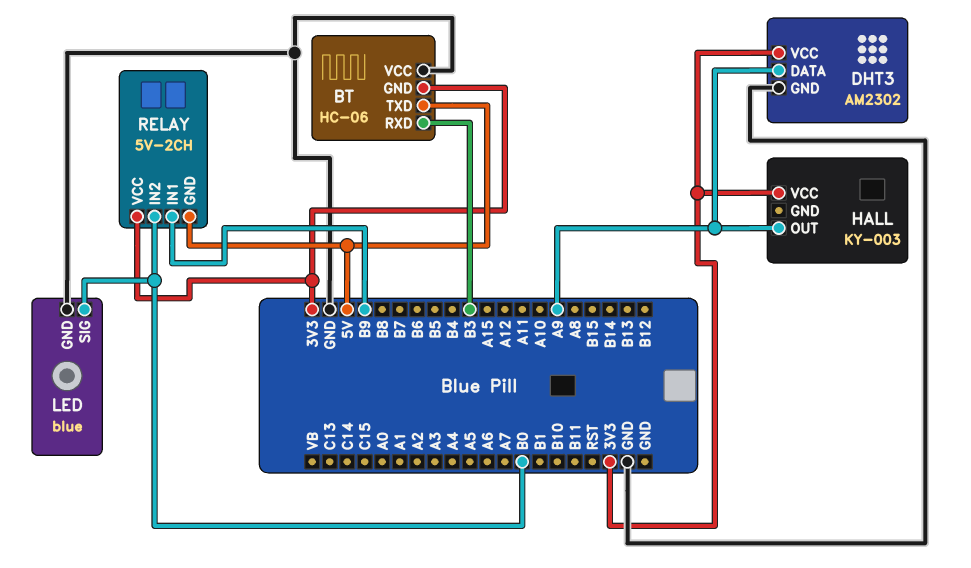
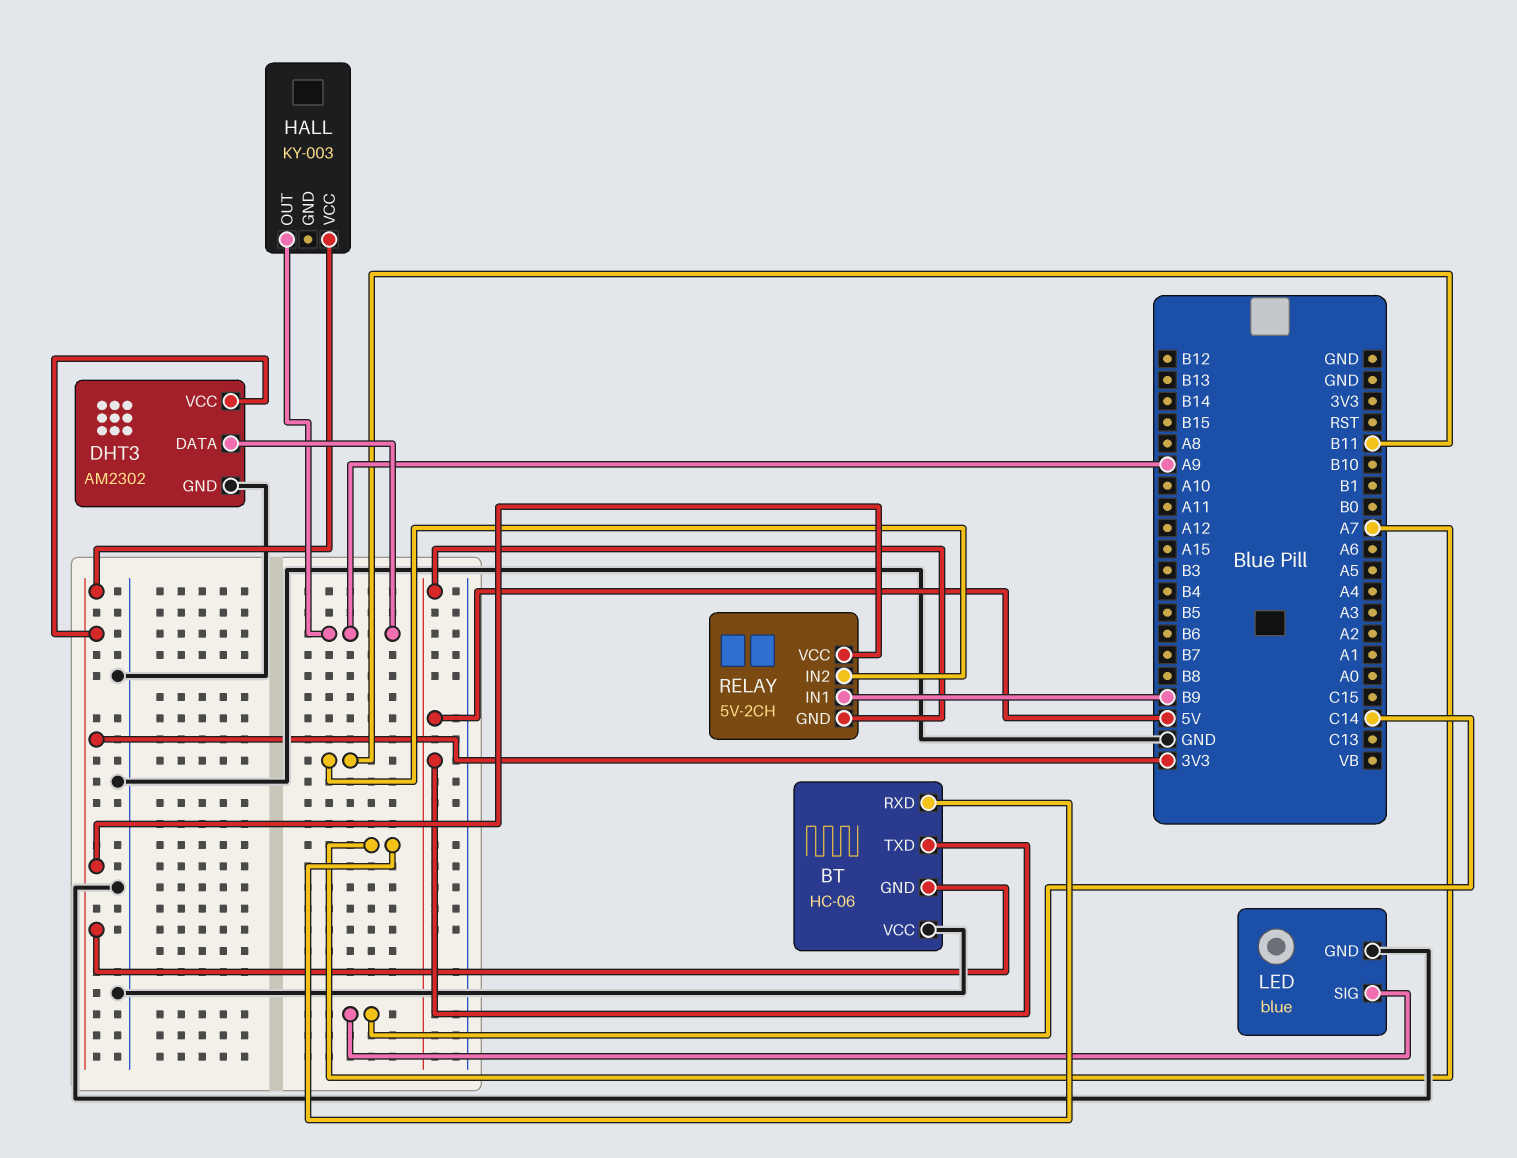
BT pin RXD: B3 -> A7
LED pin SIG: B0 -> C14
RELAY pin IN2: B0 -> B11

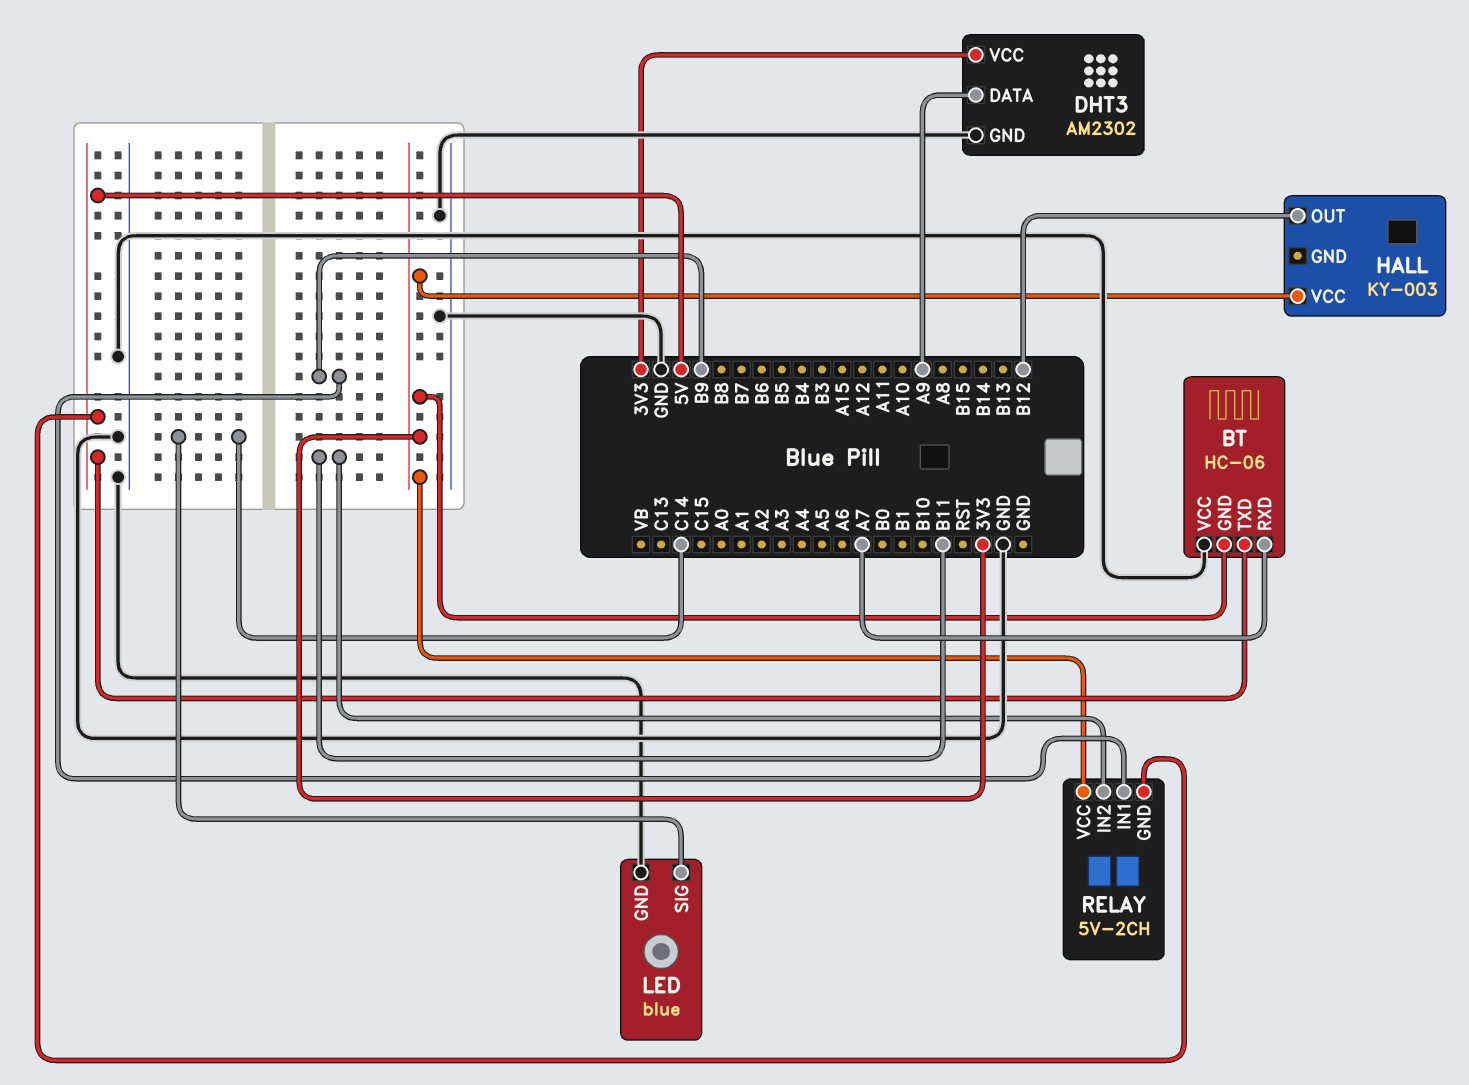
HALL pin OUT: A9 -> B12

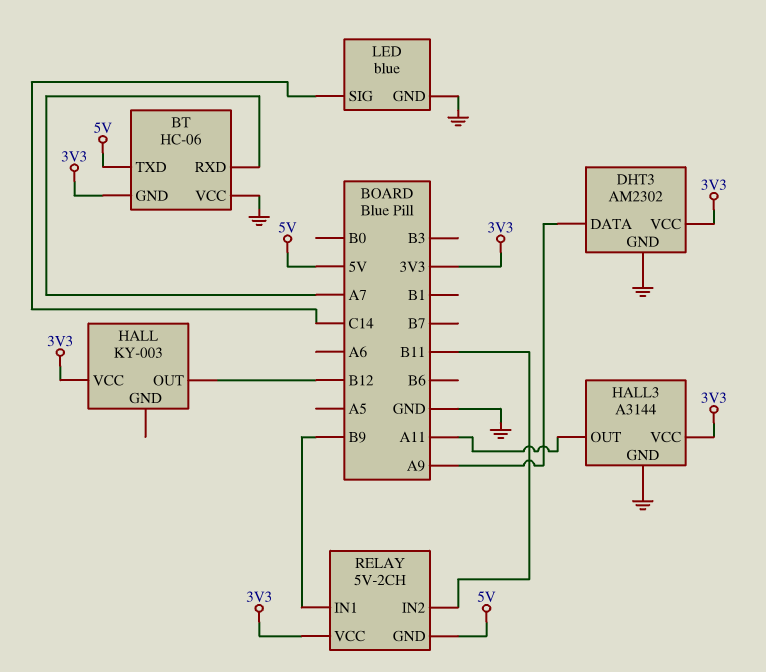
HALL3: none -> A3144
HALL3 pin GND: none -> GND
HALL3 pin OUT: none -> A11
HALL3 pin VCC: none -> 3V3

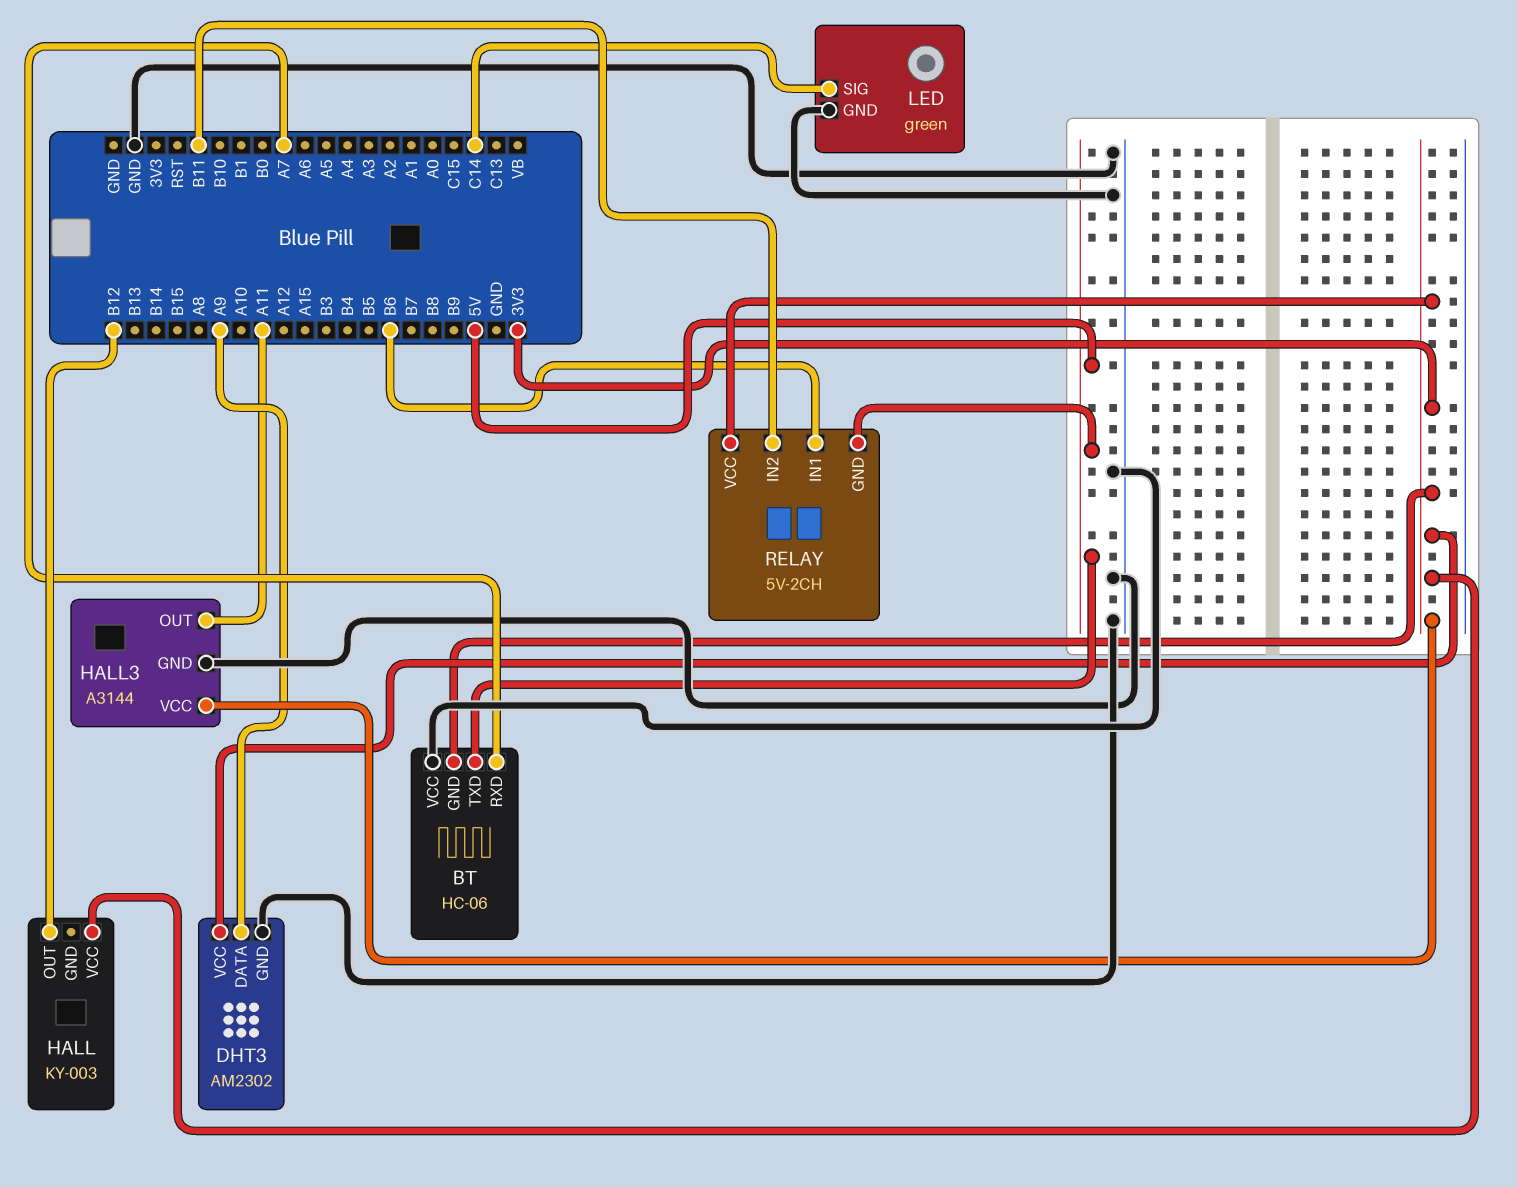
LED: blue -> green
RELAY pin IN1: B9 -> B6

